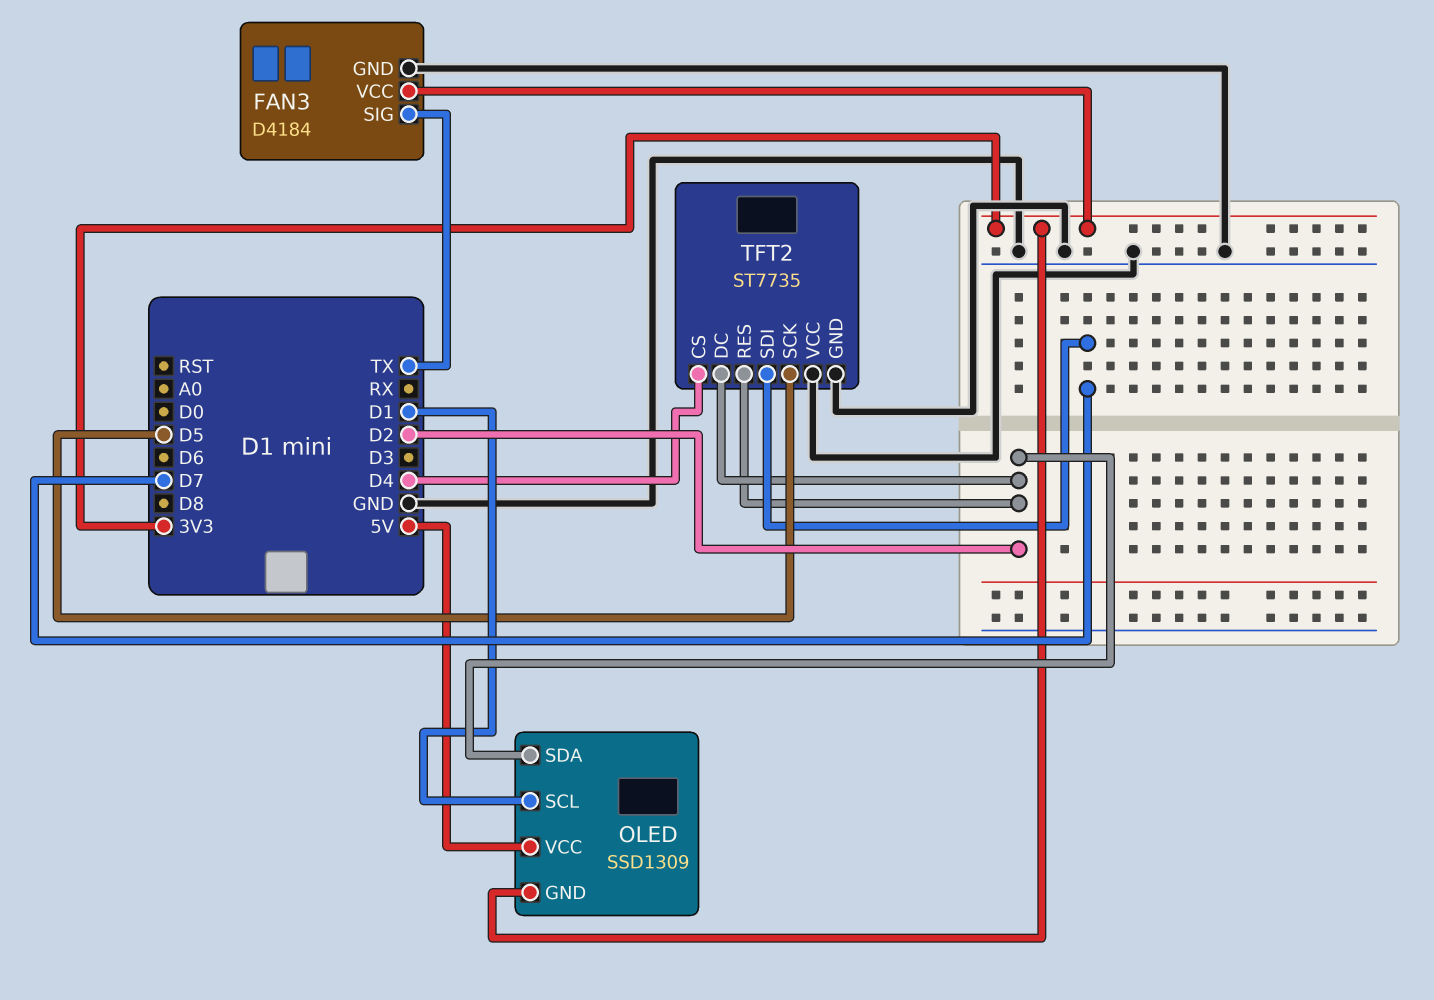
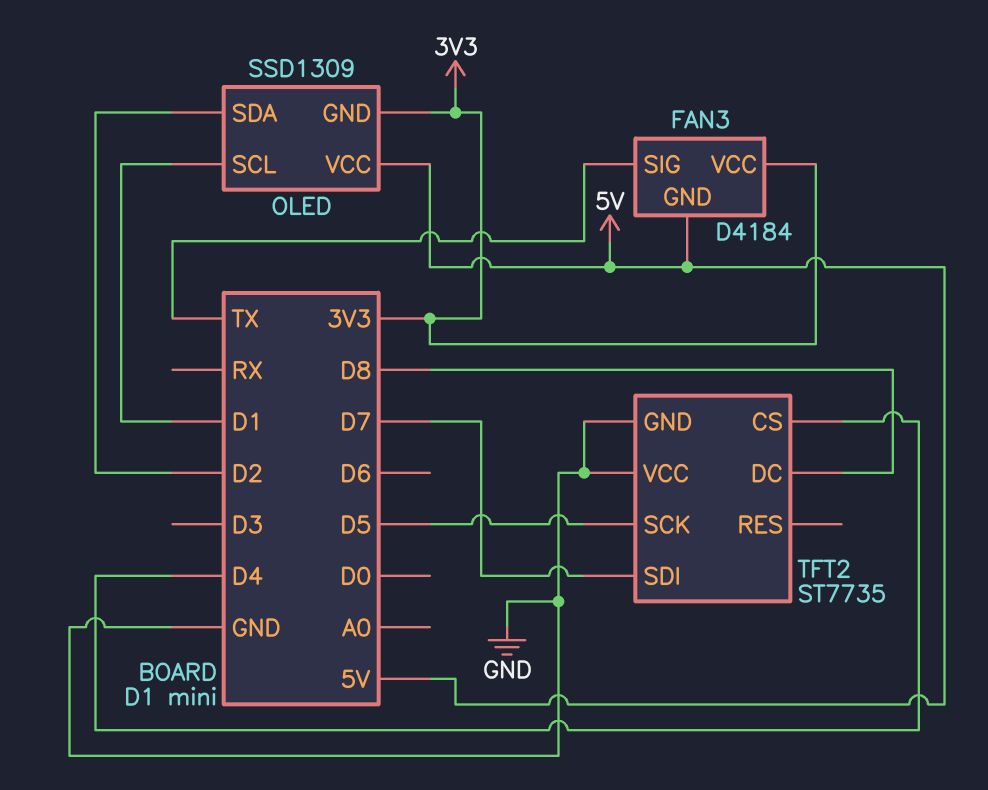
FAN3 pin GND: GND -> 5V
TFT2 pin DC: D2 -> D8
TFT2 pin RES: D2 -> none

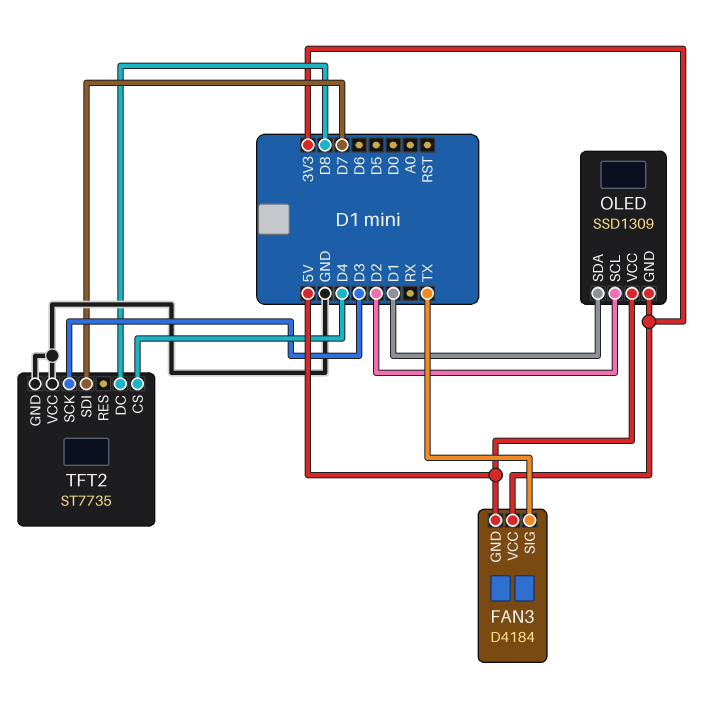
OLED pin SCL: D1 -> D2
OLED pin SDA: D2 -> D1
TFT2 pin SCK: D5 -> D3

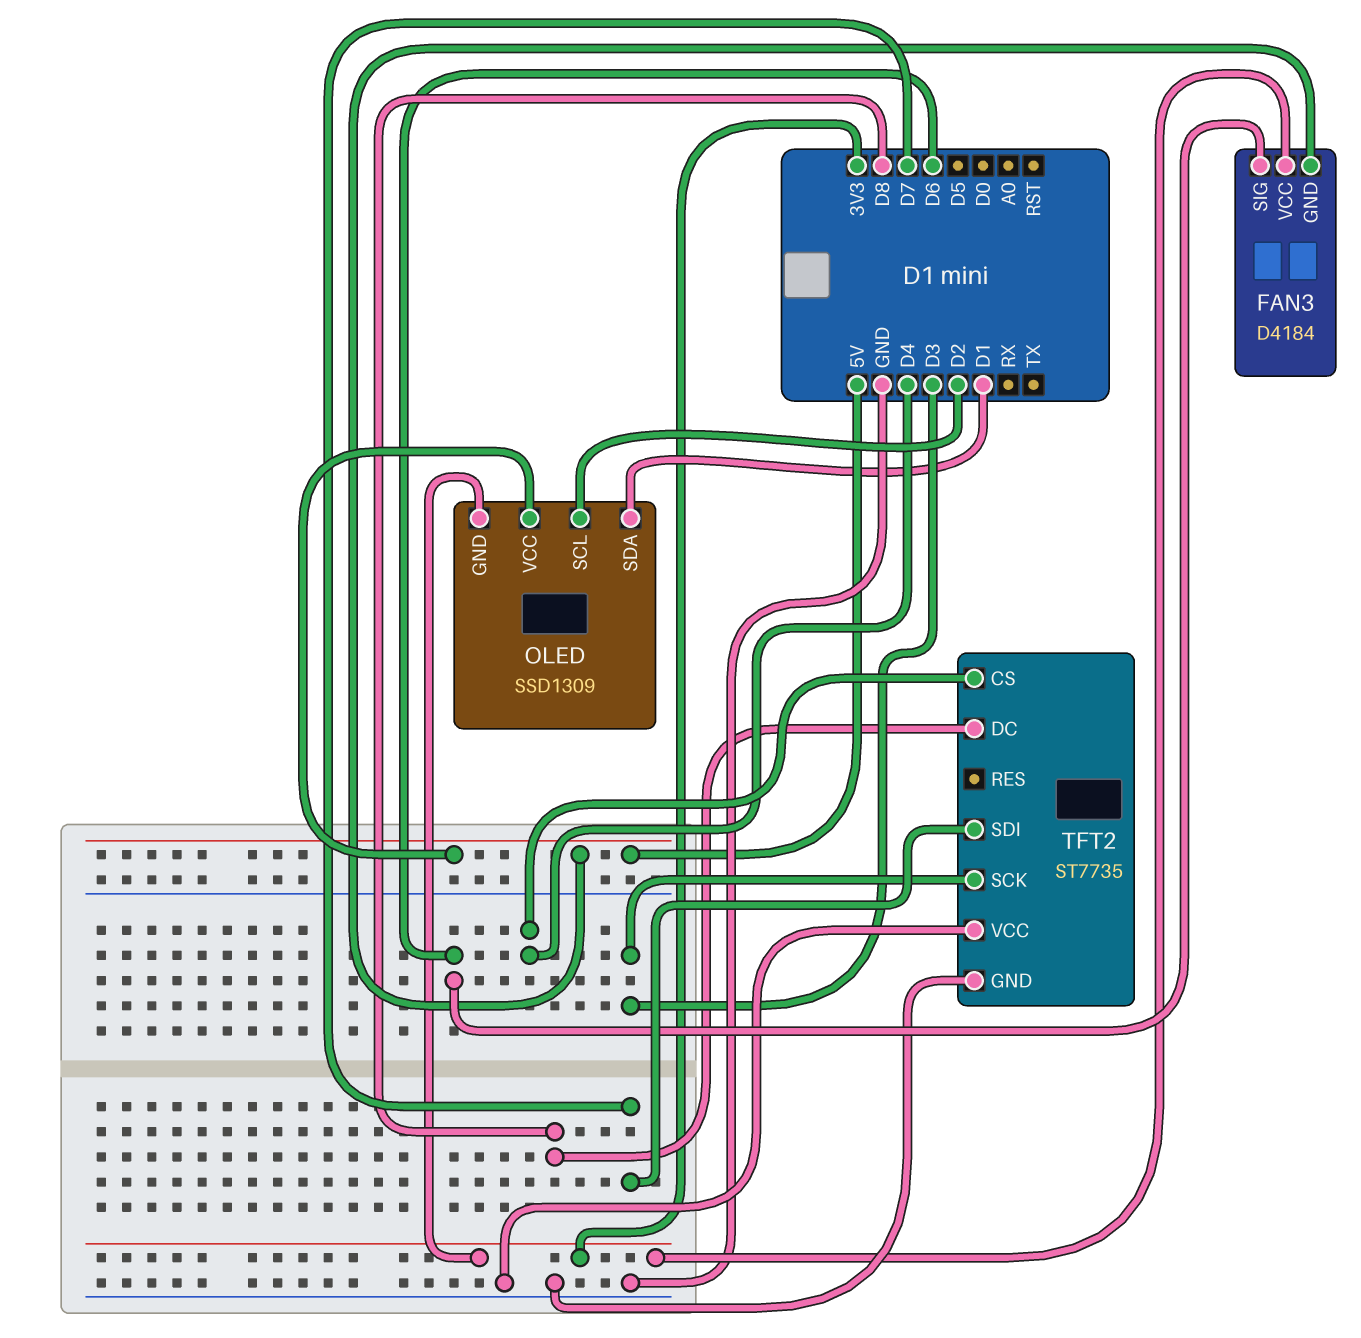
FAN3 pin SIG: TX -> D6

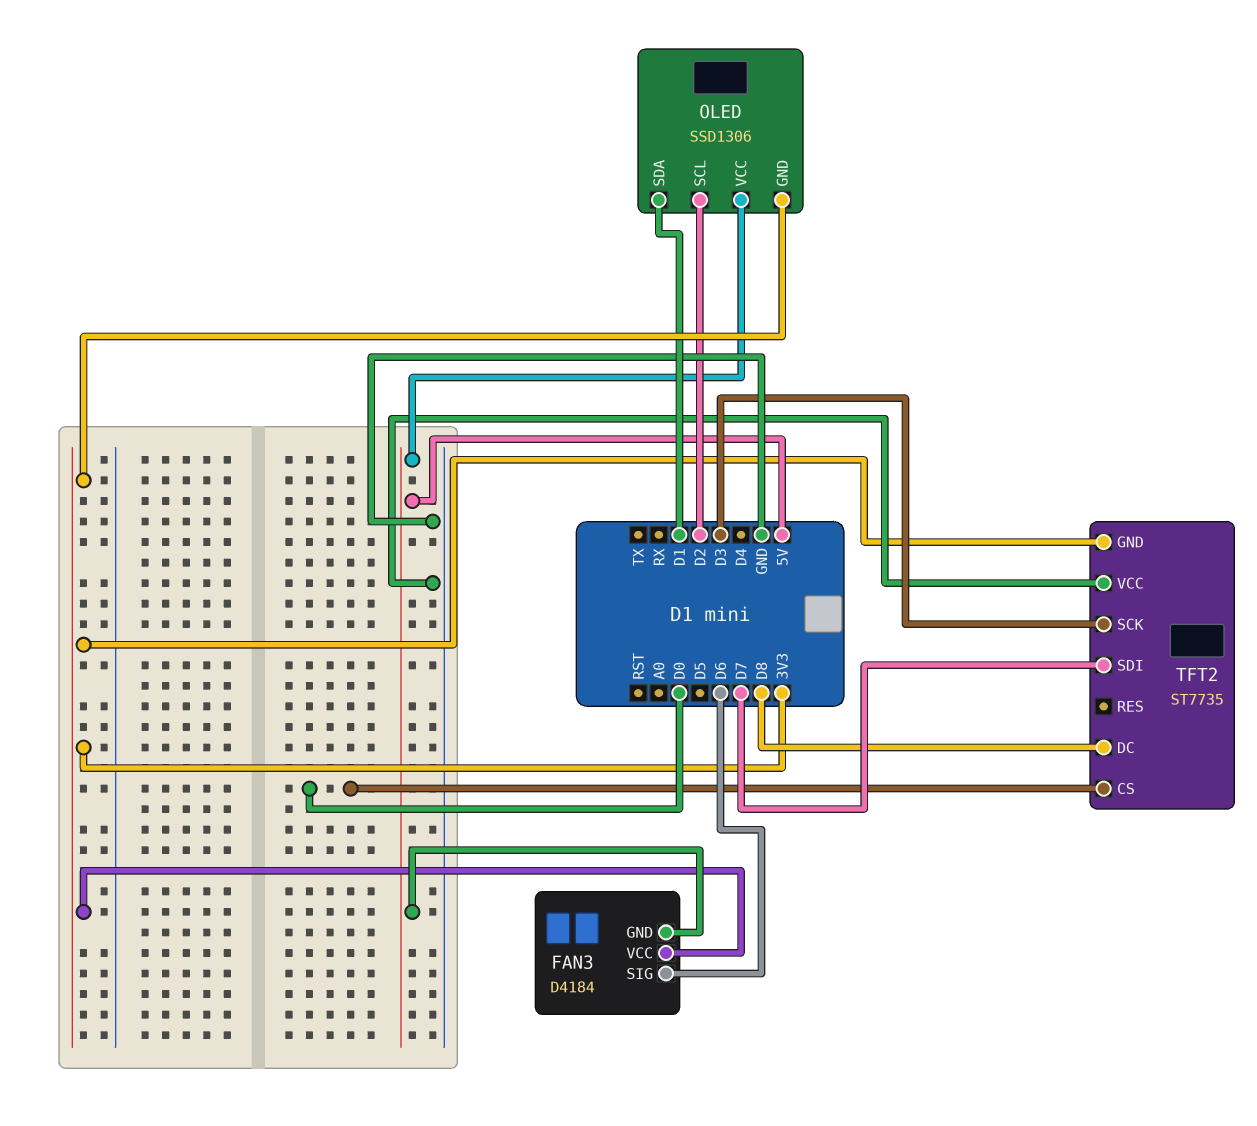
OLED: SSD1309 -> SSD1306
TFT2 pin CS: D4 -> D0
TFT2 pin GND: GND -> 3V3

